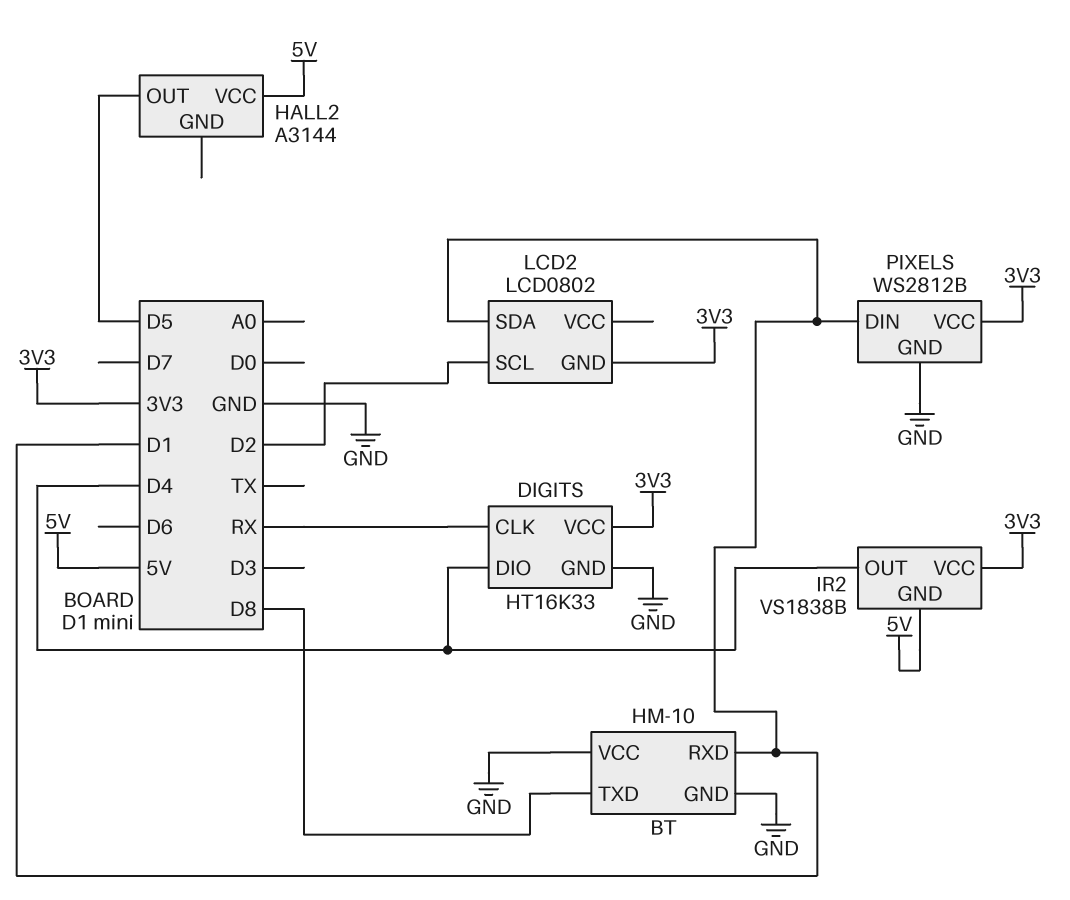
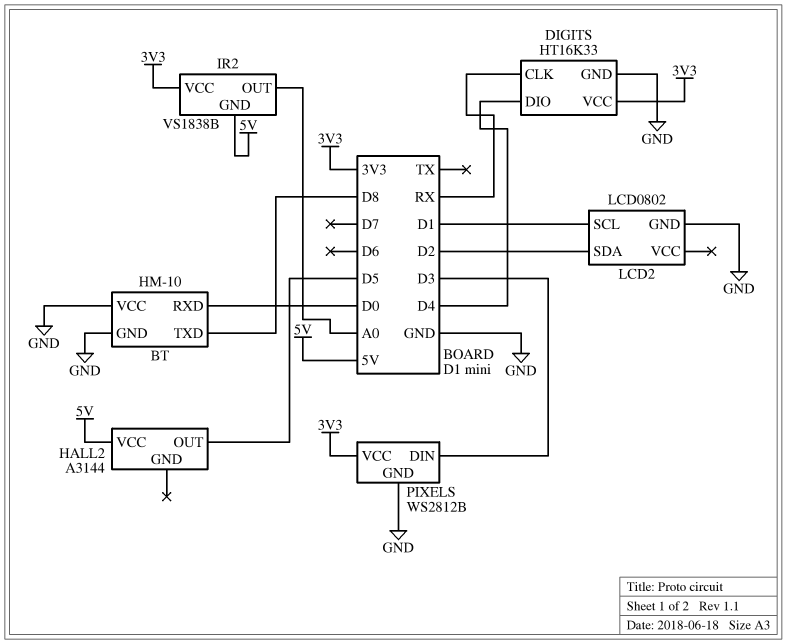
BT pin RXD: D1 -> D0
IR2 pin OUT: D4 -> A0
LCD2 pin GND: 3V3 -> GND
LCD2 pin SCL: D2 -> D1
LCD2 pin SDA: D1 -> D2
PIXELS pin DIN: D1 -> D3

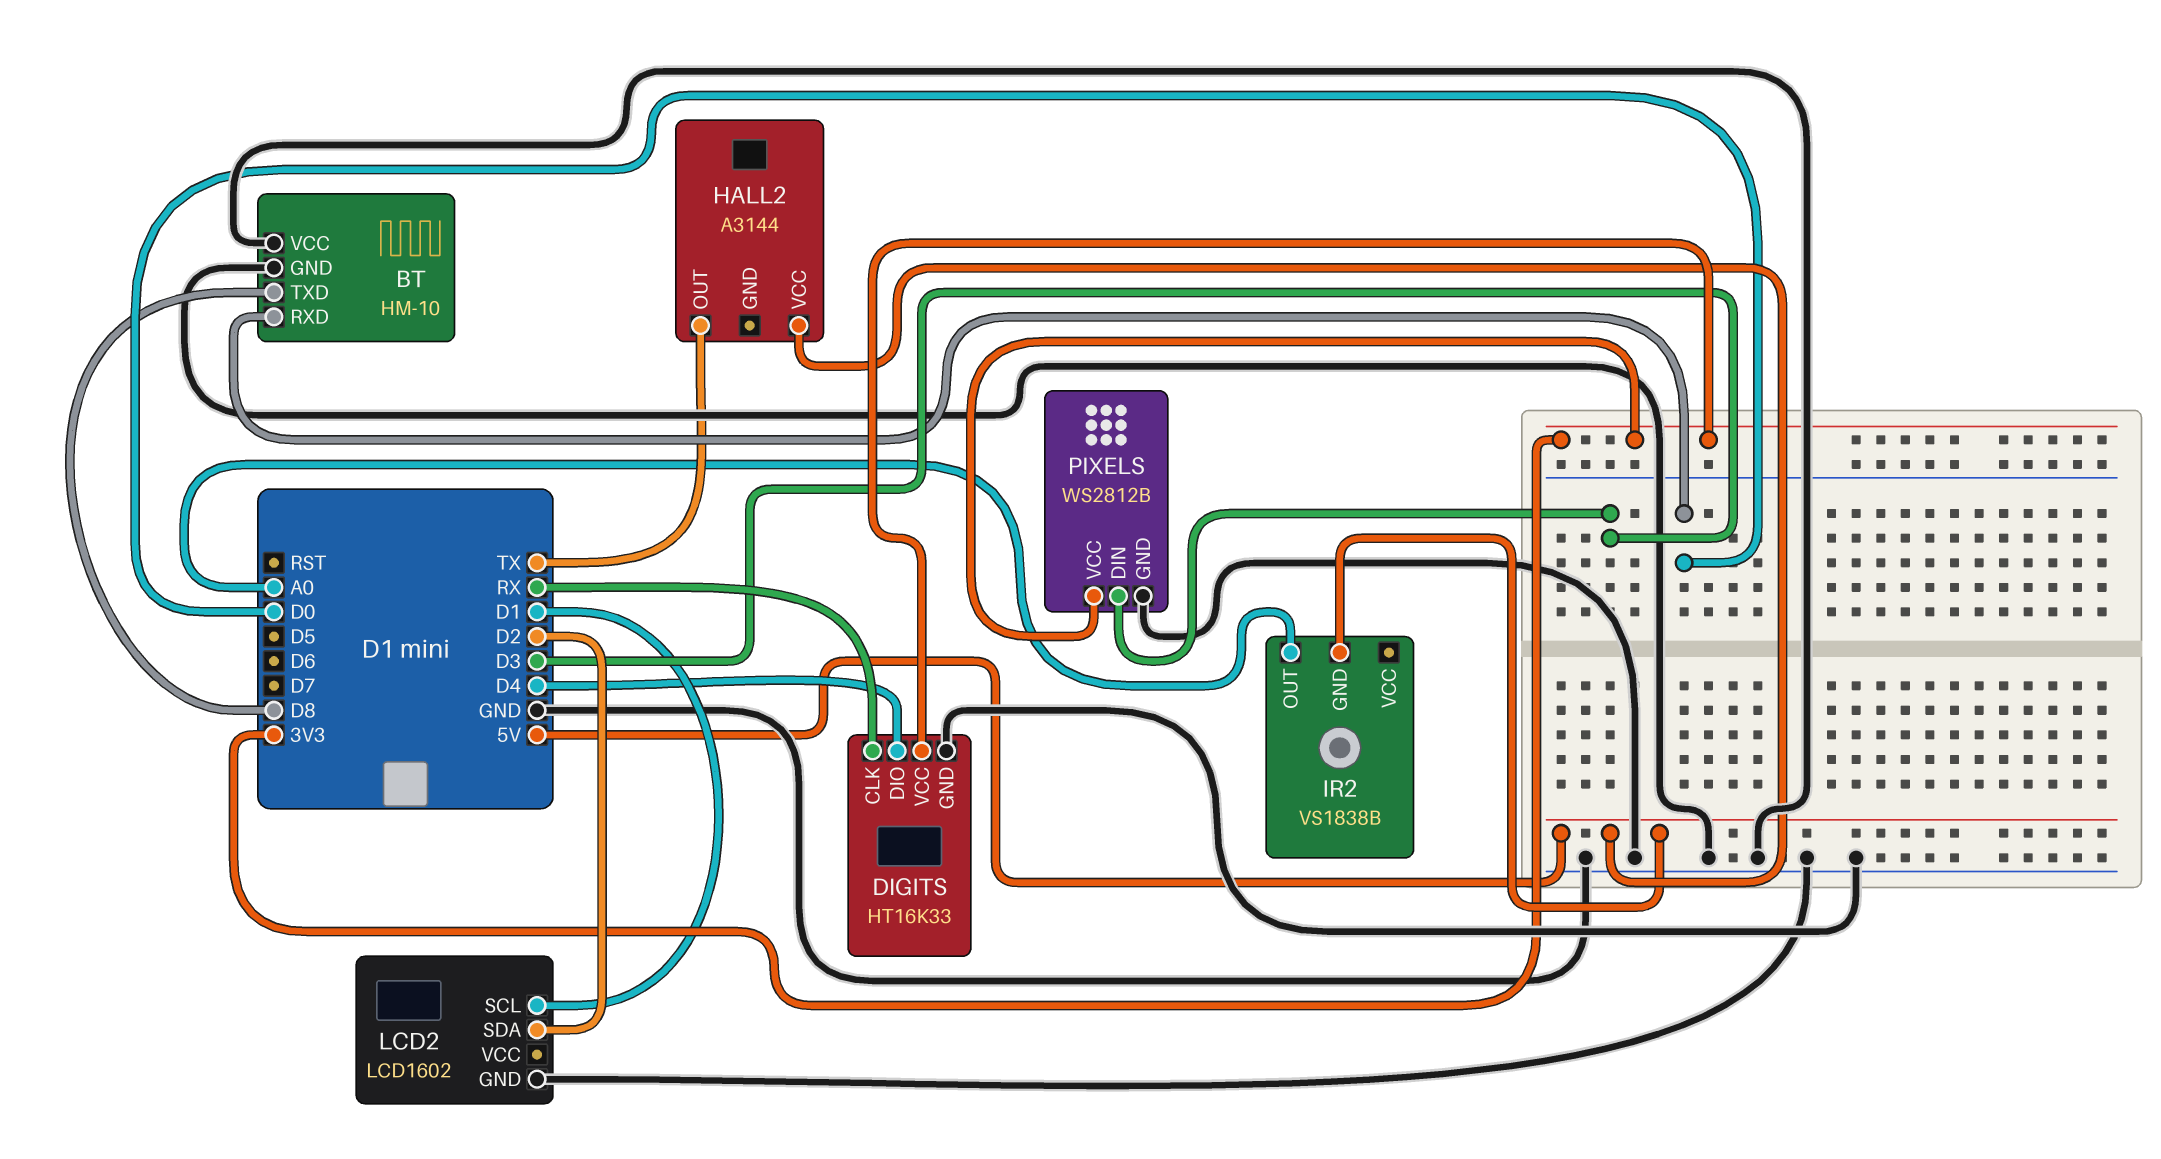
HALL2 pin OUT: D5 -> TX
IR2 pin VCC: 3V3 -> none
LCD2: LCD0802 -> LCD1602

